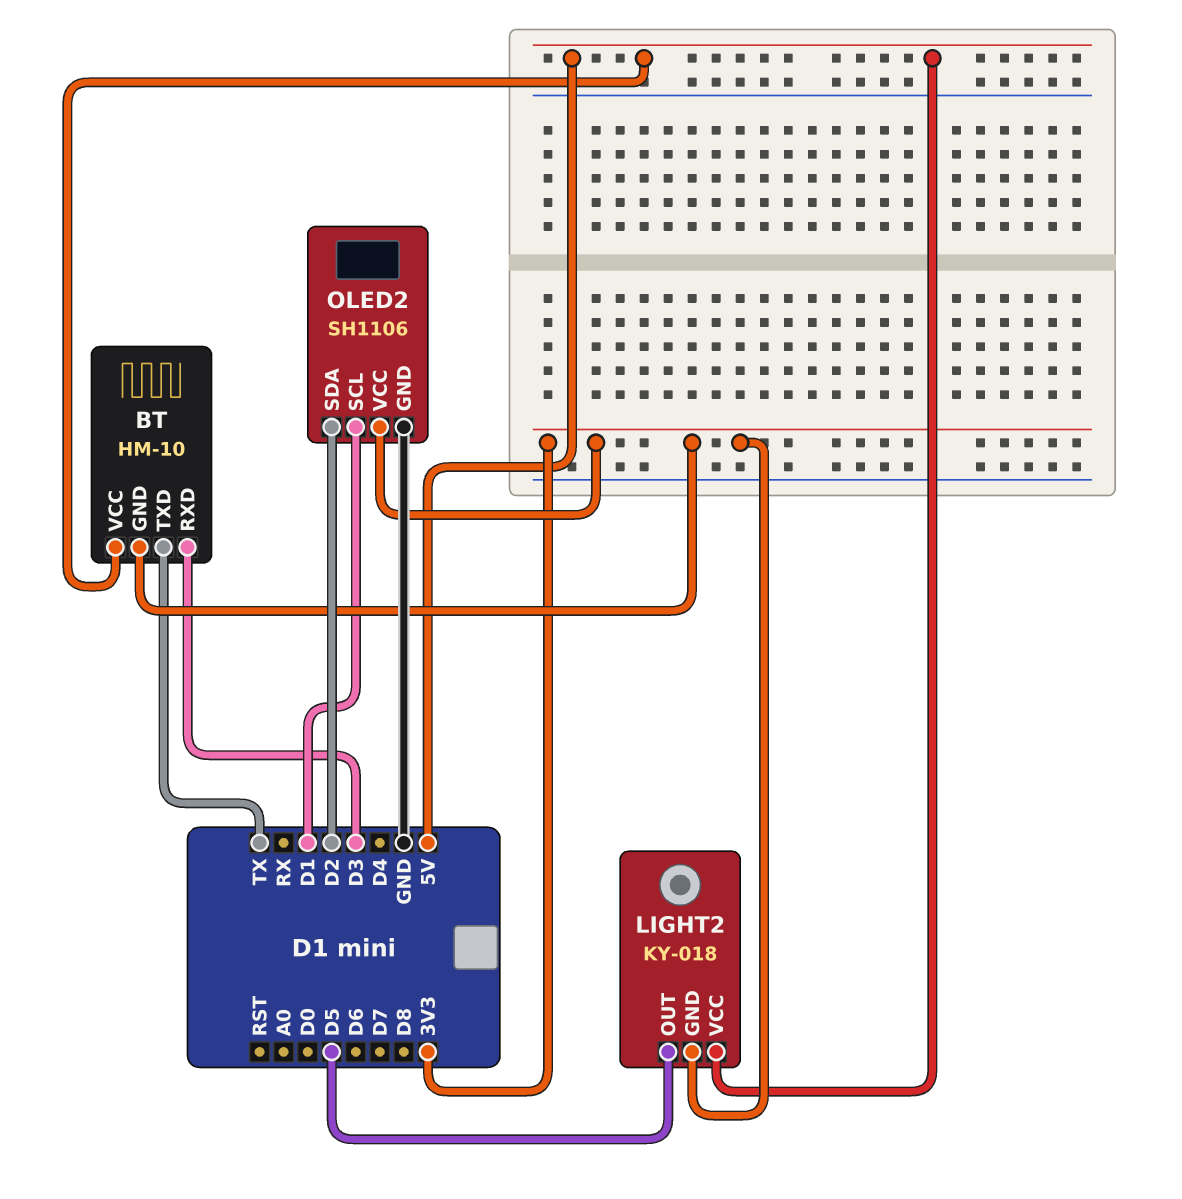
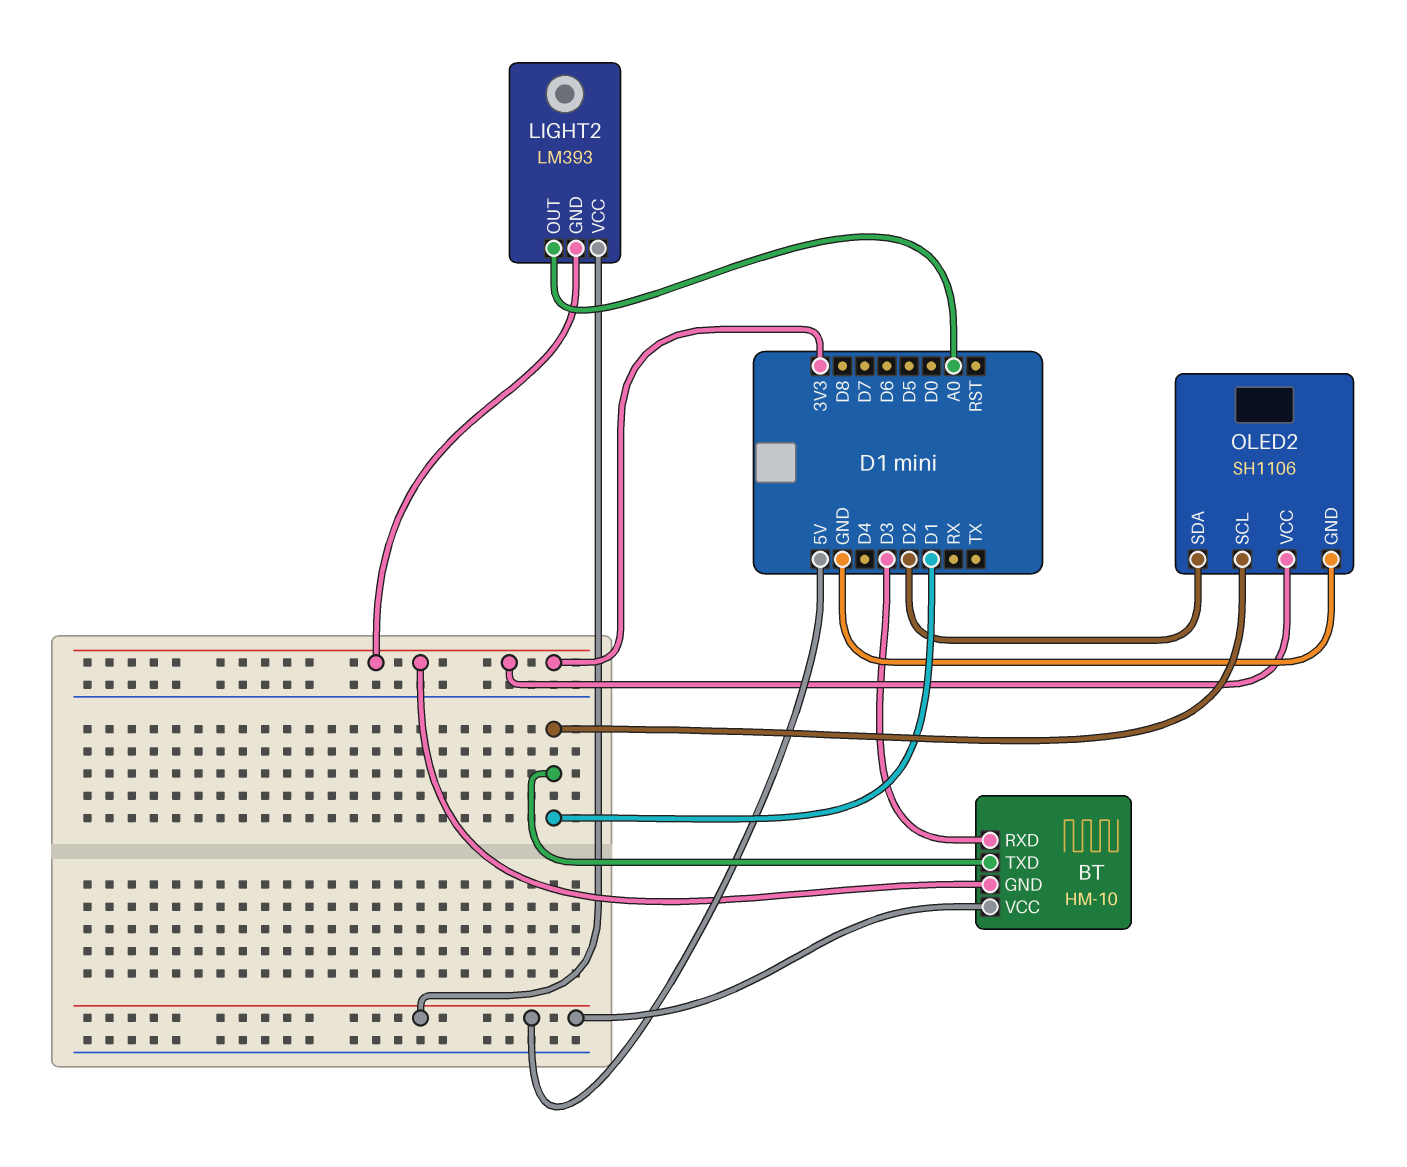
BT pin TXD: TX -> D1
LIGHT2: KY-018 -> LM393
LIGHT2 pin OUT: D5 -> A0

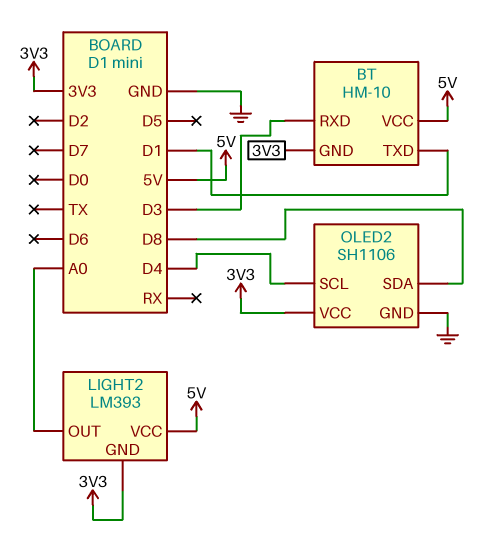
OLED2 pin SCL: D1 -> D4
OLED2 pin SDA: D2 -> D8

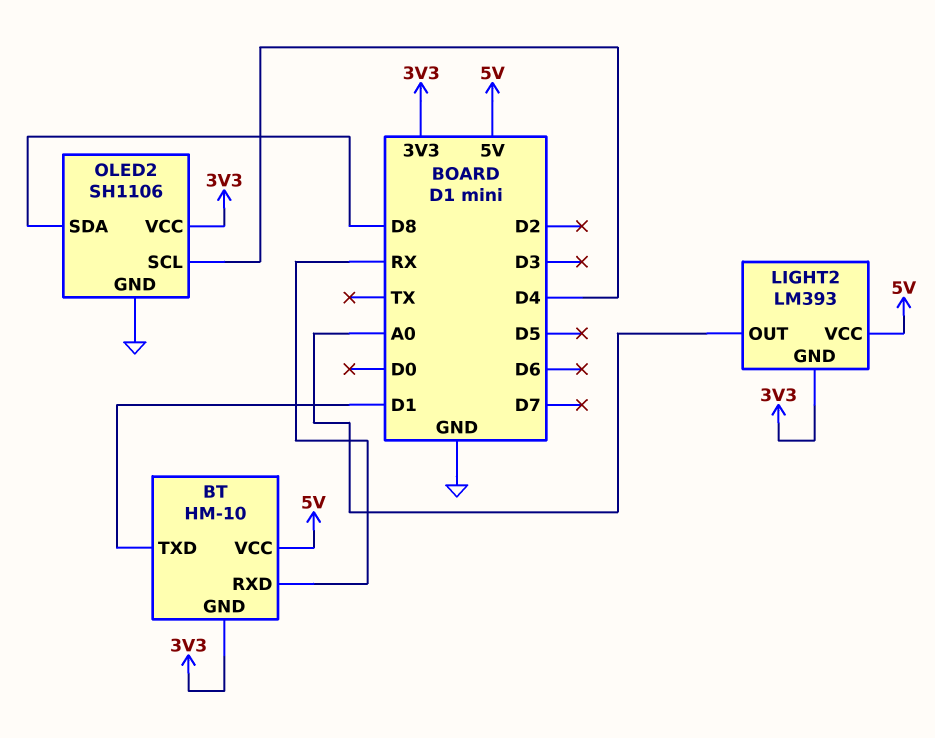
BT pin RXD: D3 -> RX

